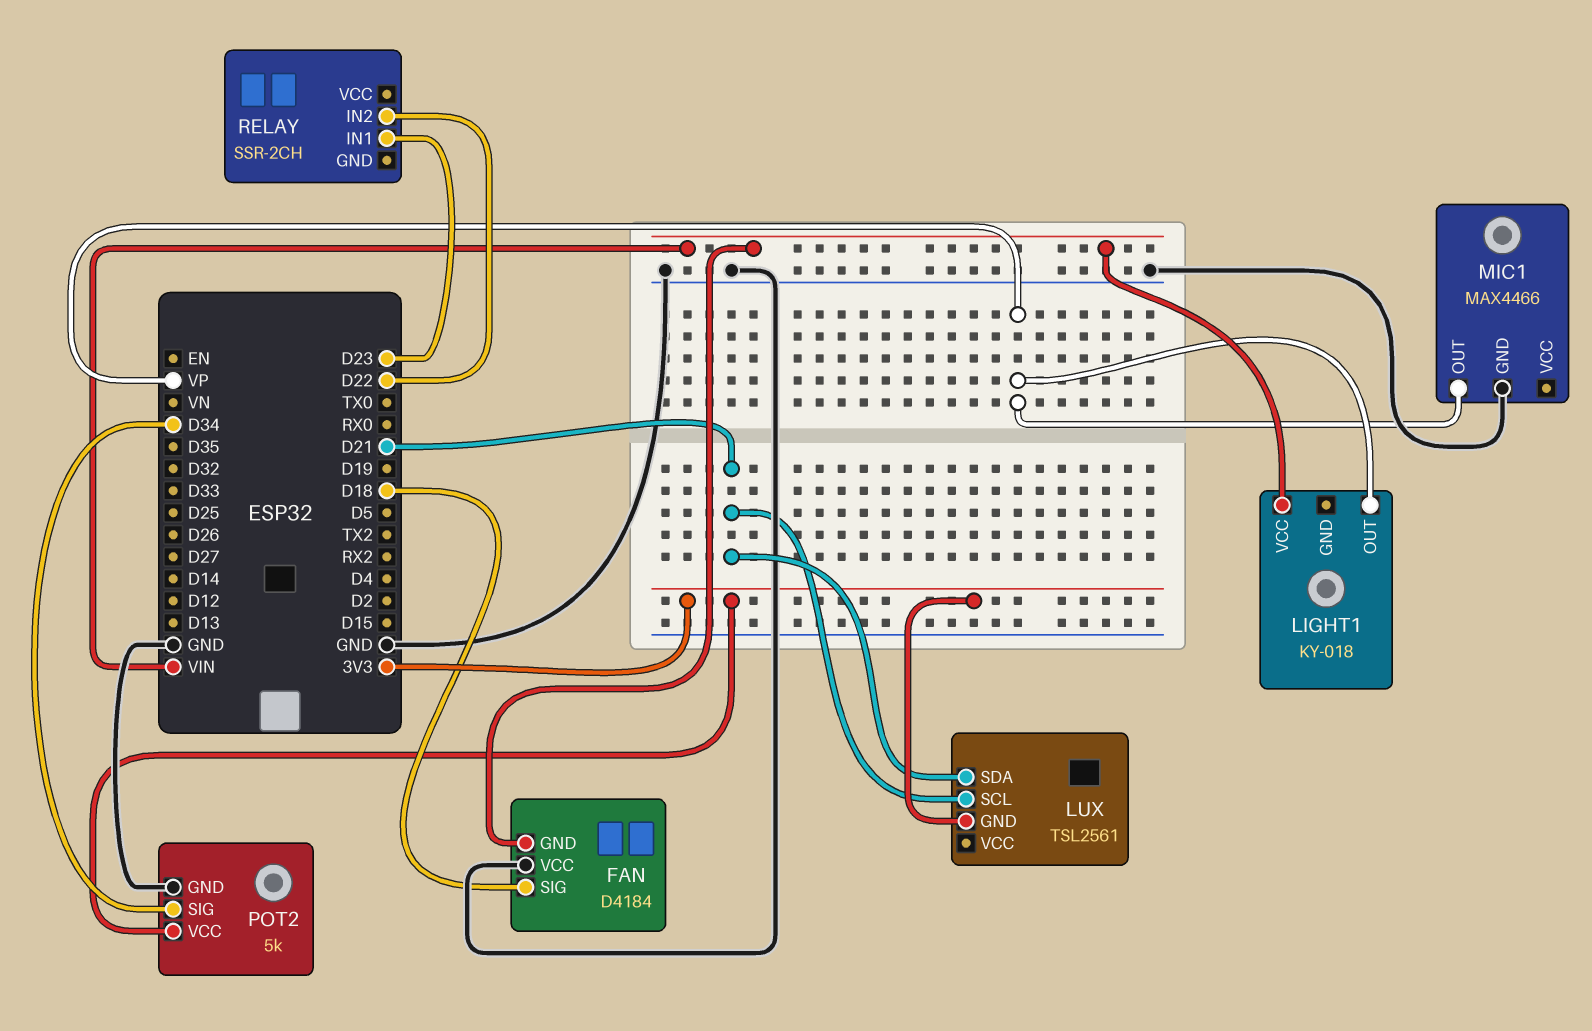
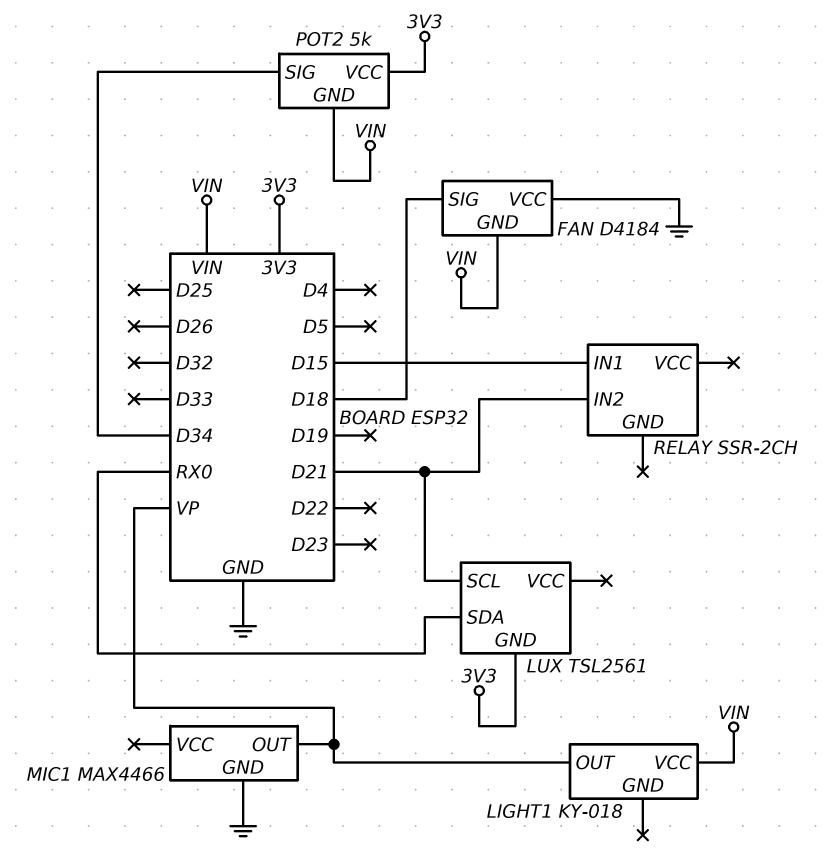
LUX pin SDA: D21 -> RX0
POT2 pin GND: GND -> VIN
RELAY pin IN1: D23 -> D15
RELAY pin IN2: D22 -> D21

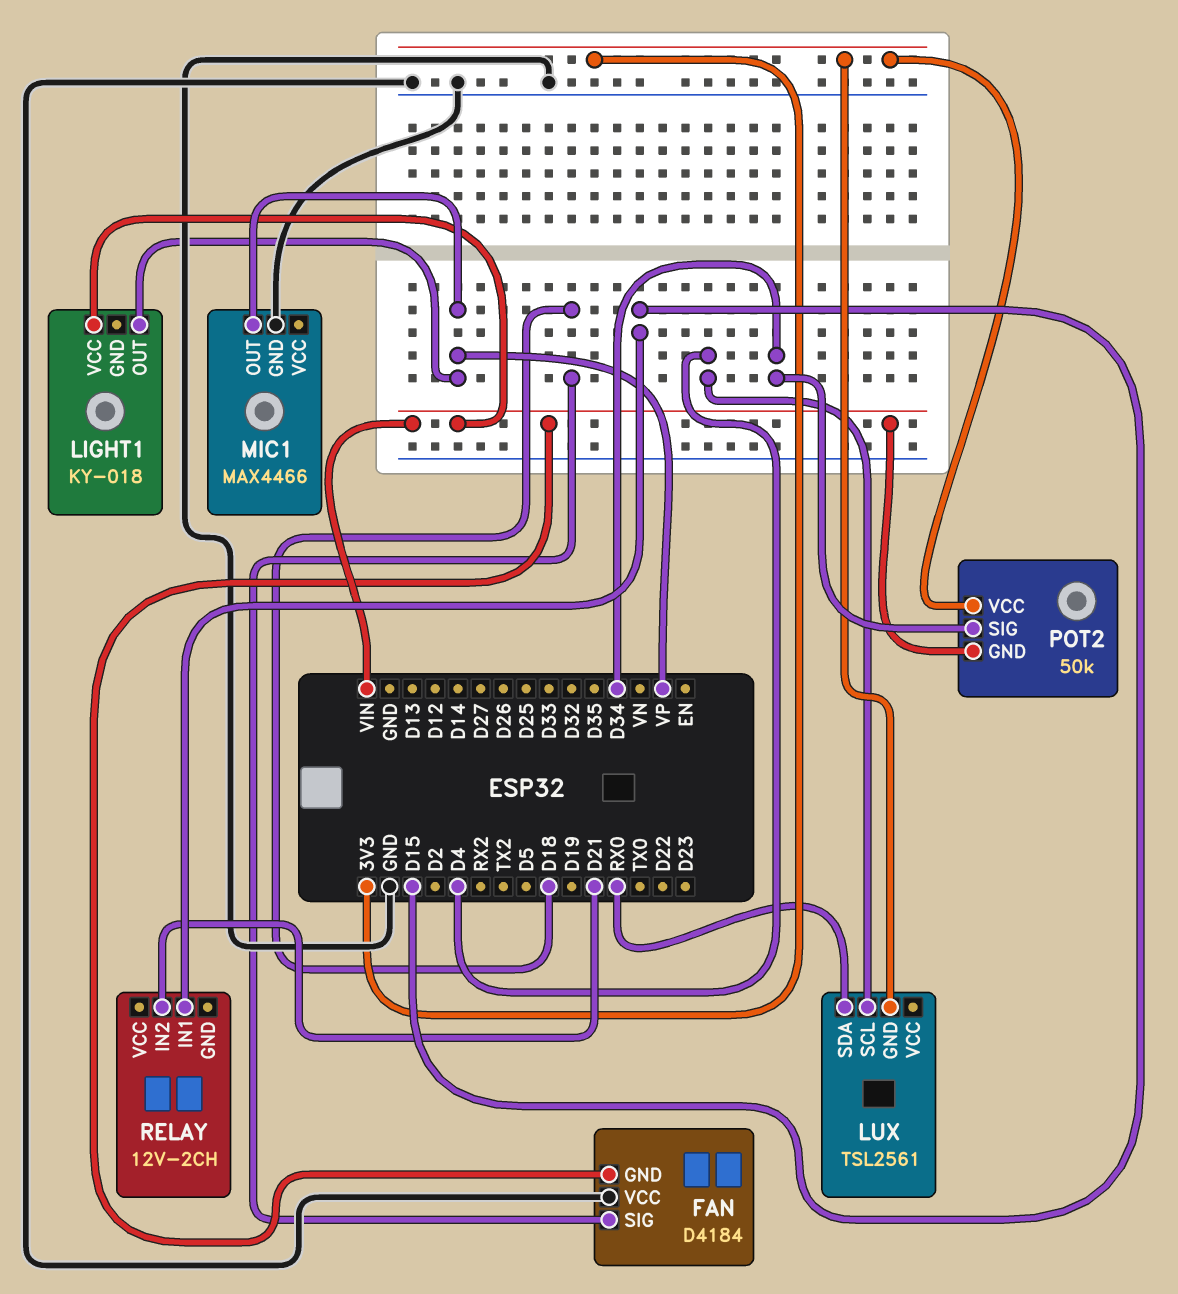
LUX pin SCL: D21 -> D4
POT2: 5k -> 50k
RELAY: SSR-2CH -> 12V-2CH

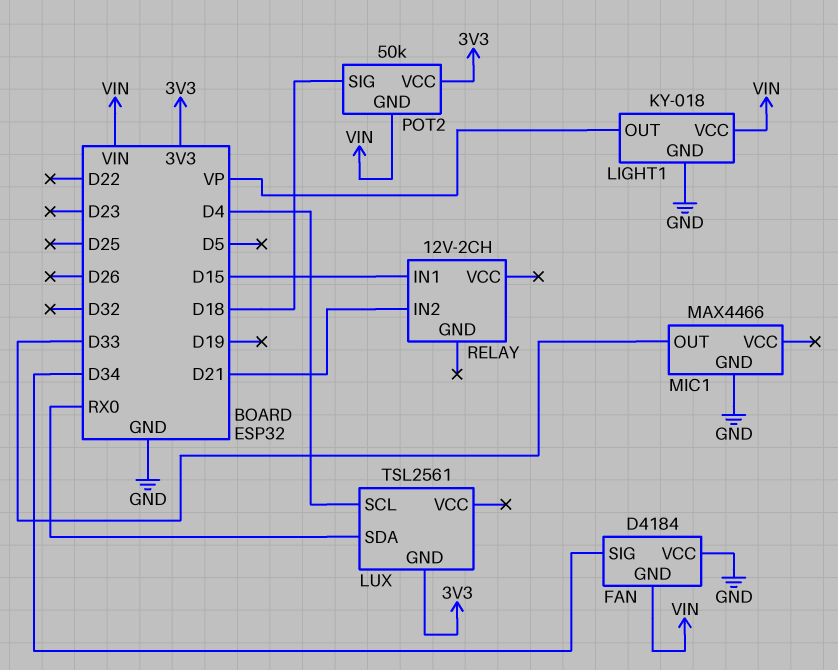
FAN pin SIG: D18 -> D34
LIGHT1 pin GND: none -> GND
MIC1 pin OUT: VP -> D33
POT2 pin SIG: D34 -> D18

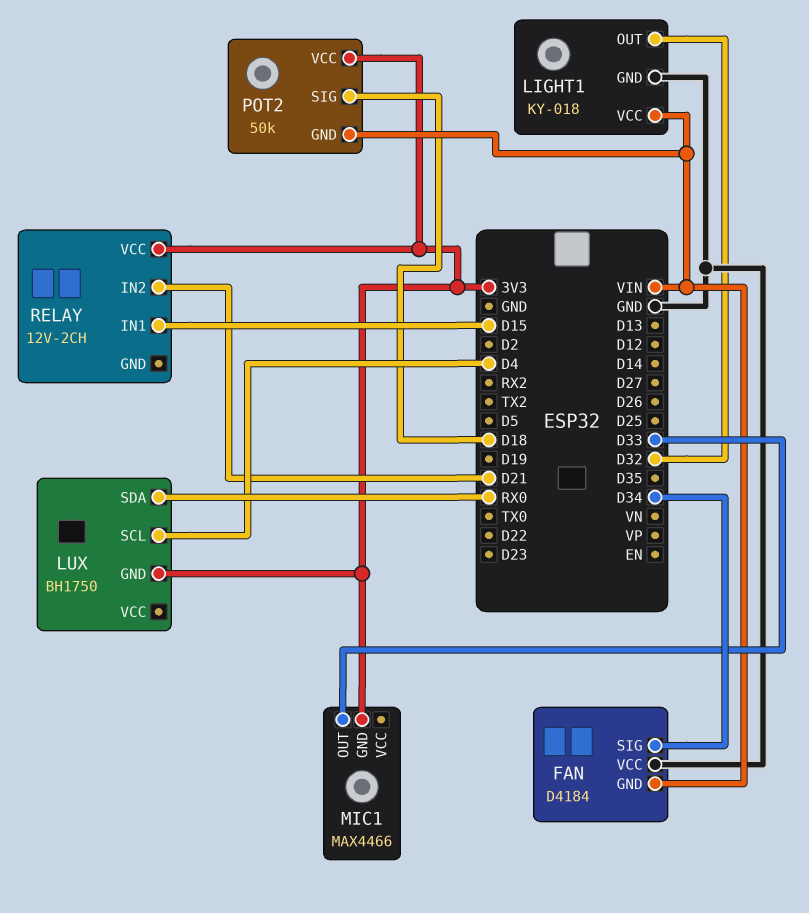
LIGHT1 pin OUT: VP -> D32
LUX: TSL2561 -> BH1750
MIC1 pin GND: GND -> 3V3
RELAY pin VCC: none -> 3V3

